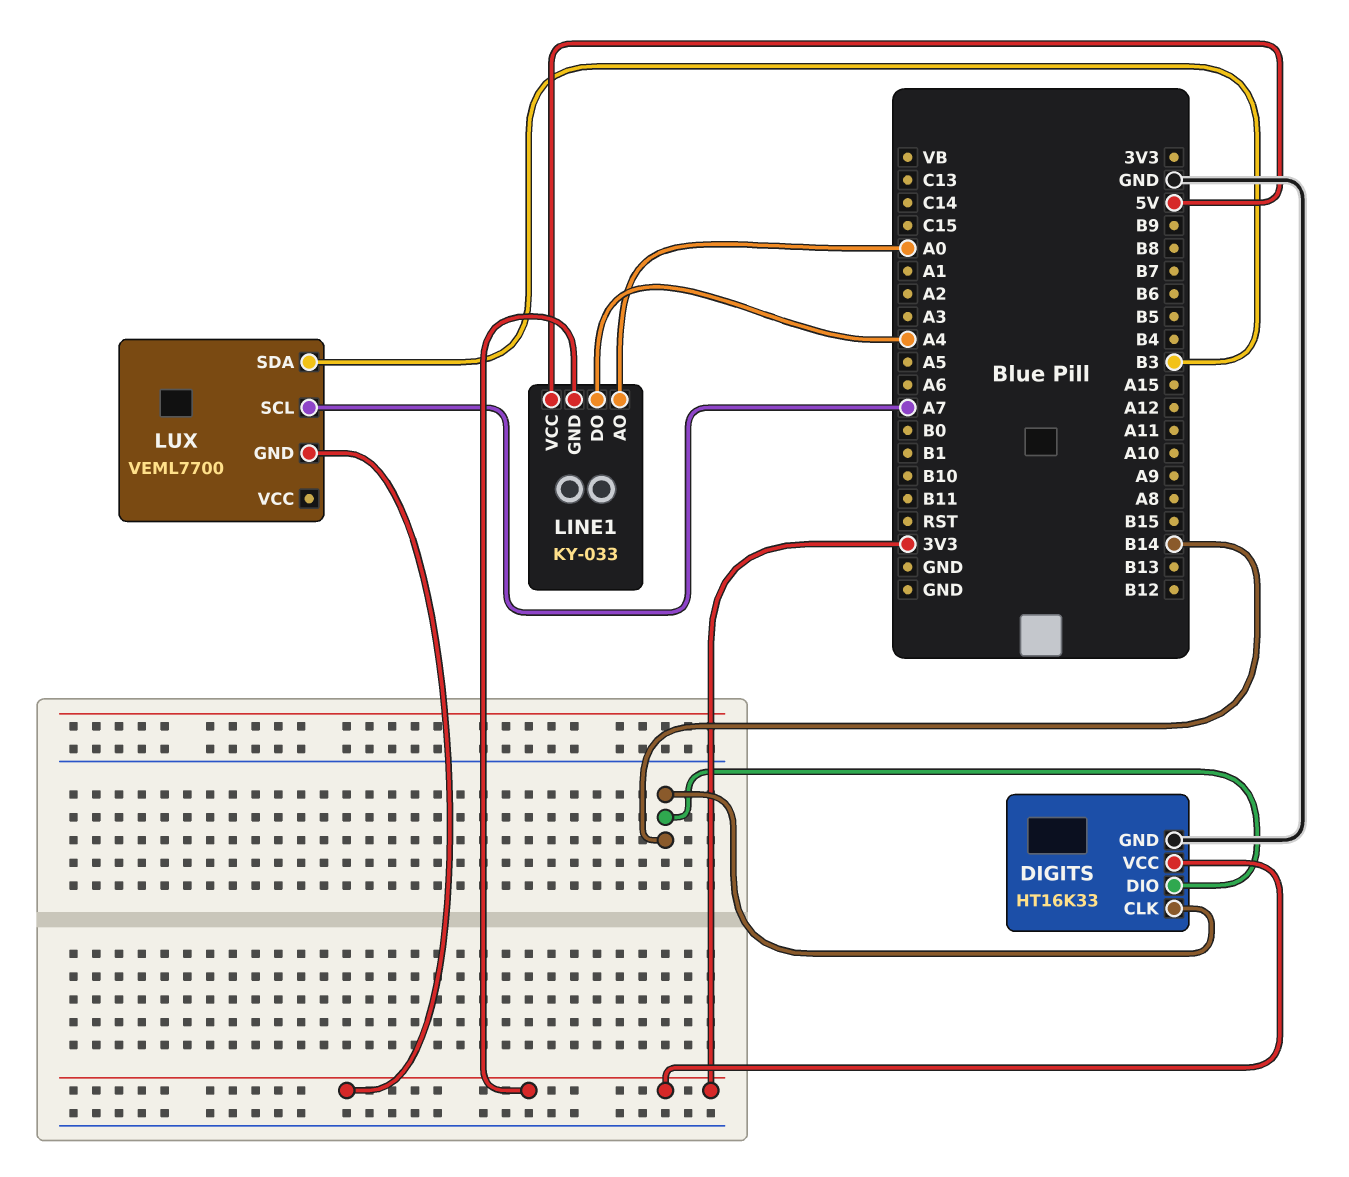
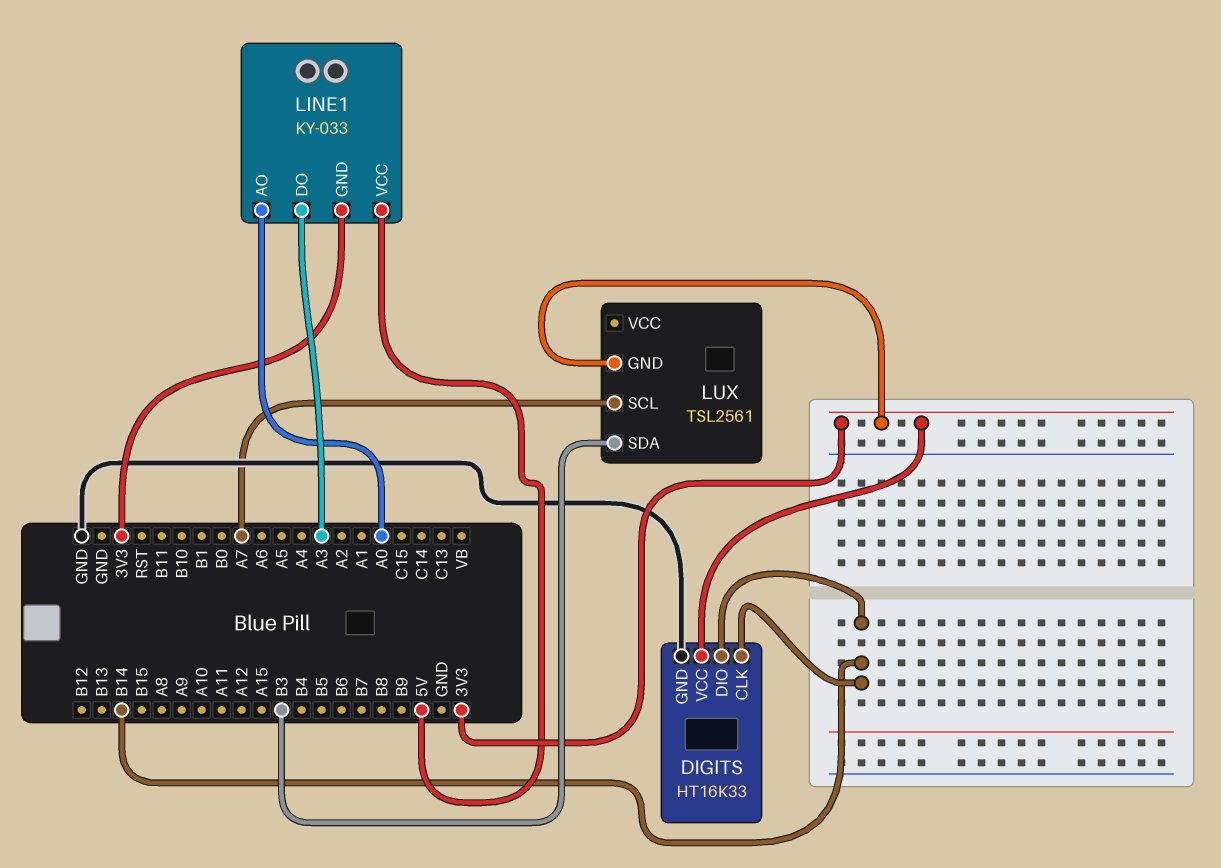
LINE1 pin DO: A4 -> A3
LUX: VEML7700 -> TSL2561

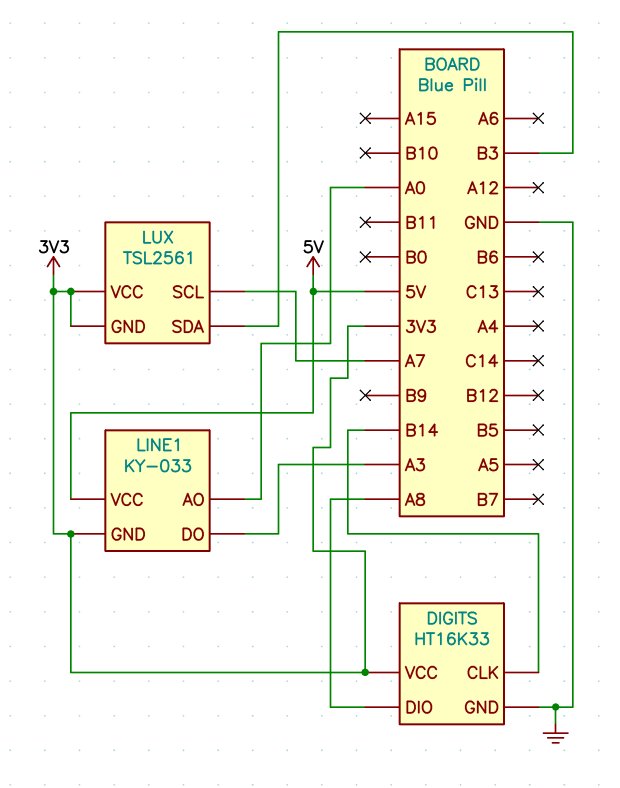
DIGITS pin DIO: B14 -> A8
LUX pin VCC: none -> 3V3

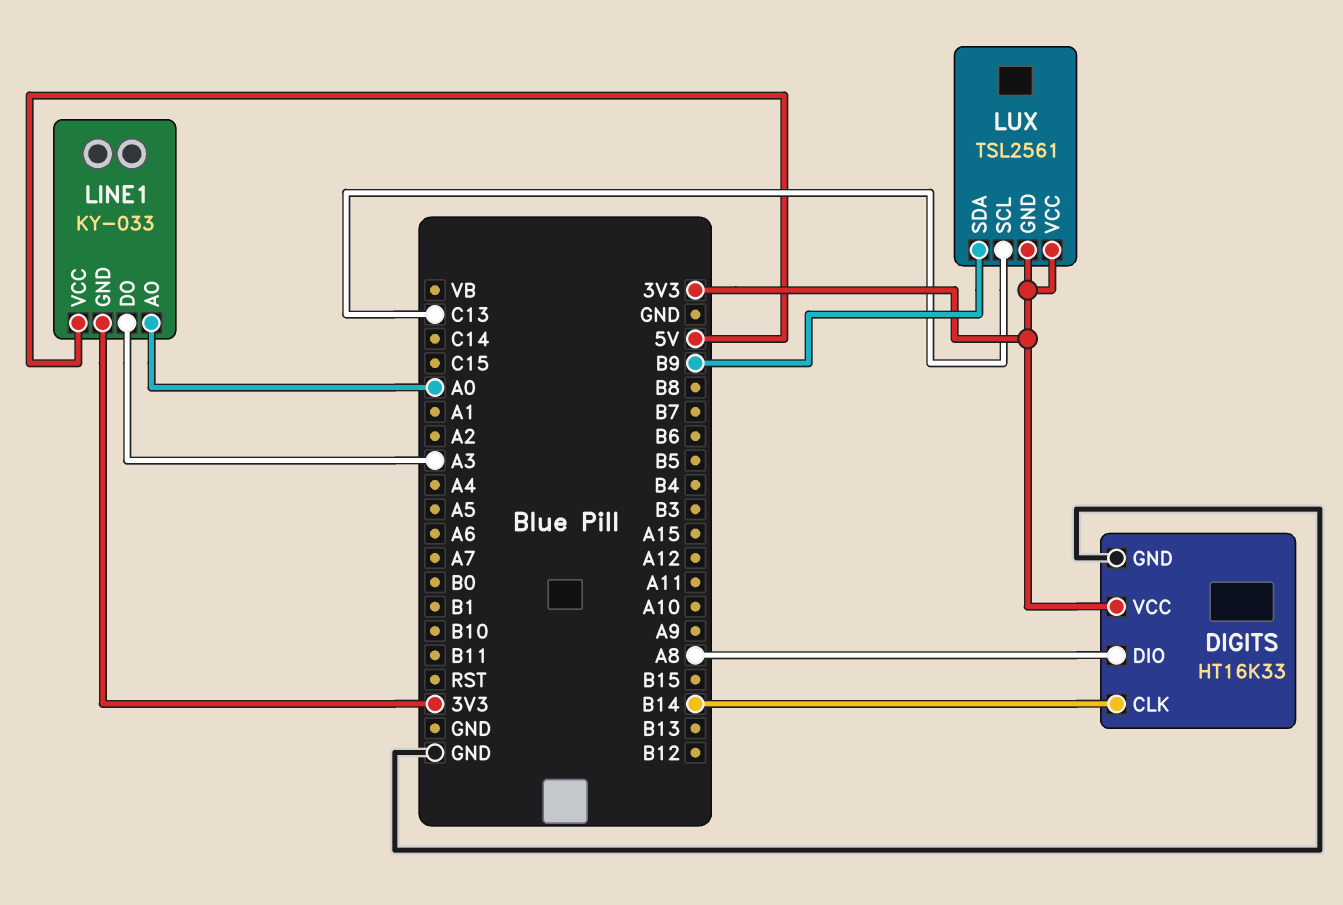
LUX pin SCL: A7 -> C13
LUX pin SDA: B3 -> B9

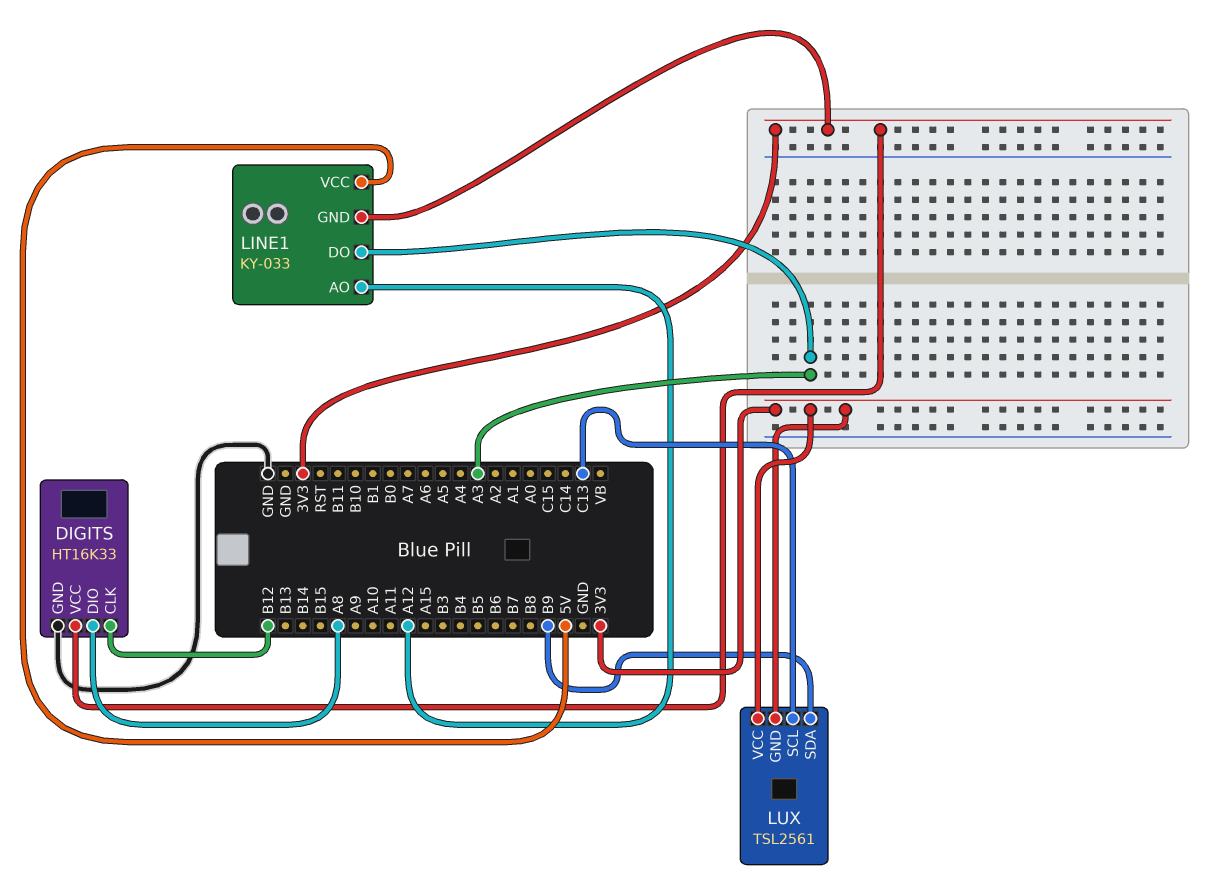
DIGITS pin CLK: B14 -> B12
LINE1 pin AO: A0 -> A12

